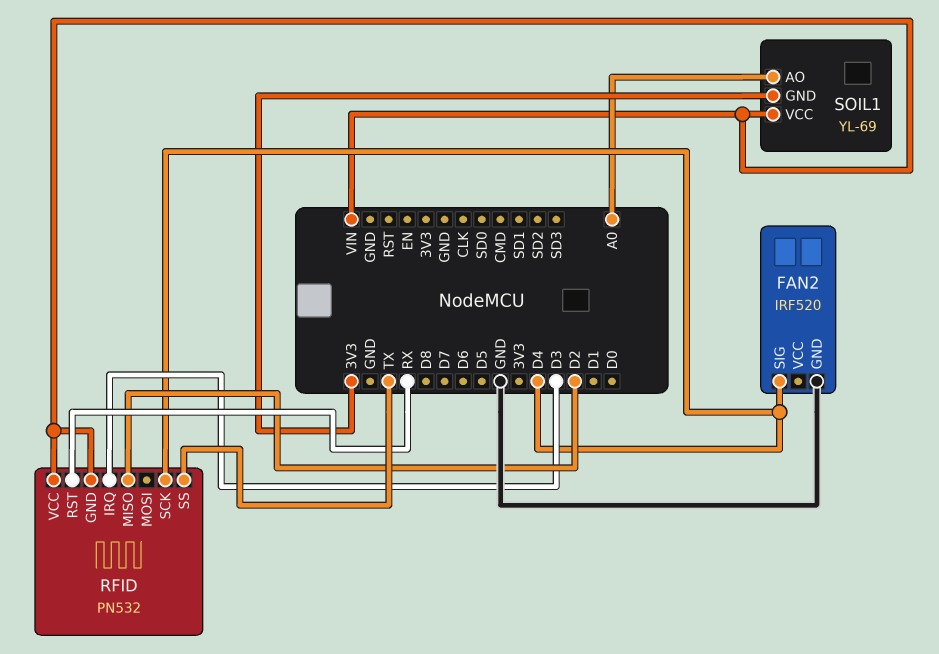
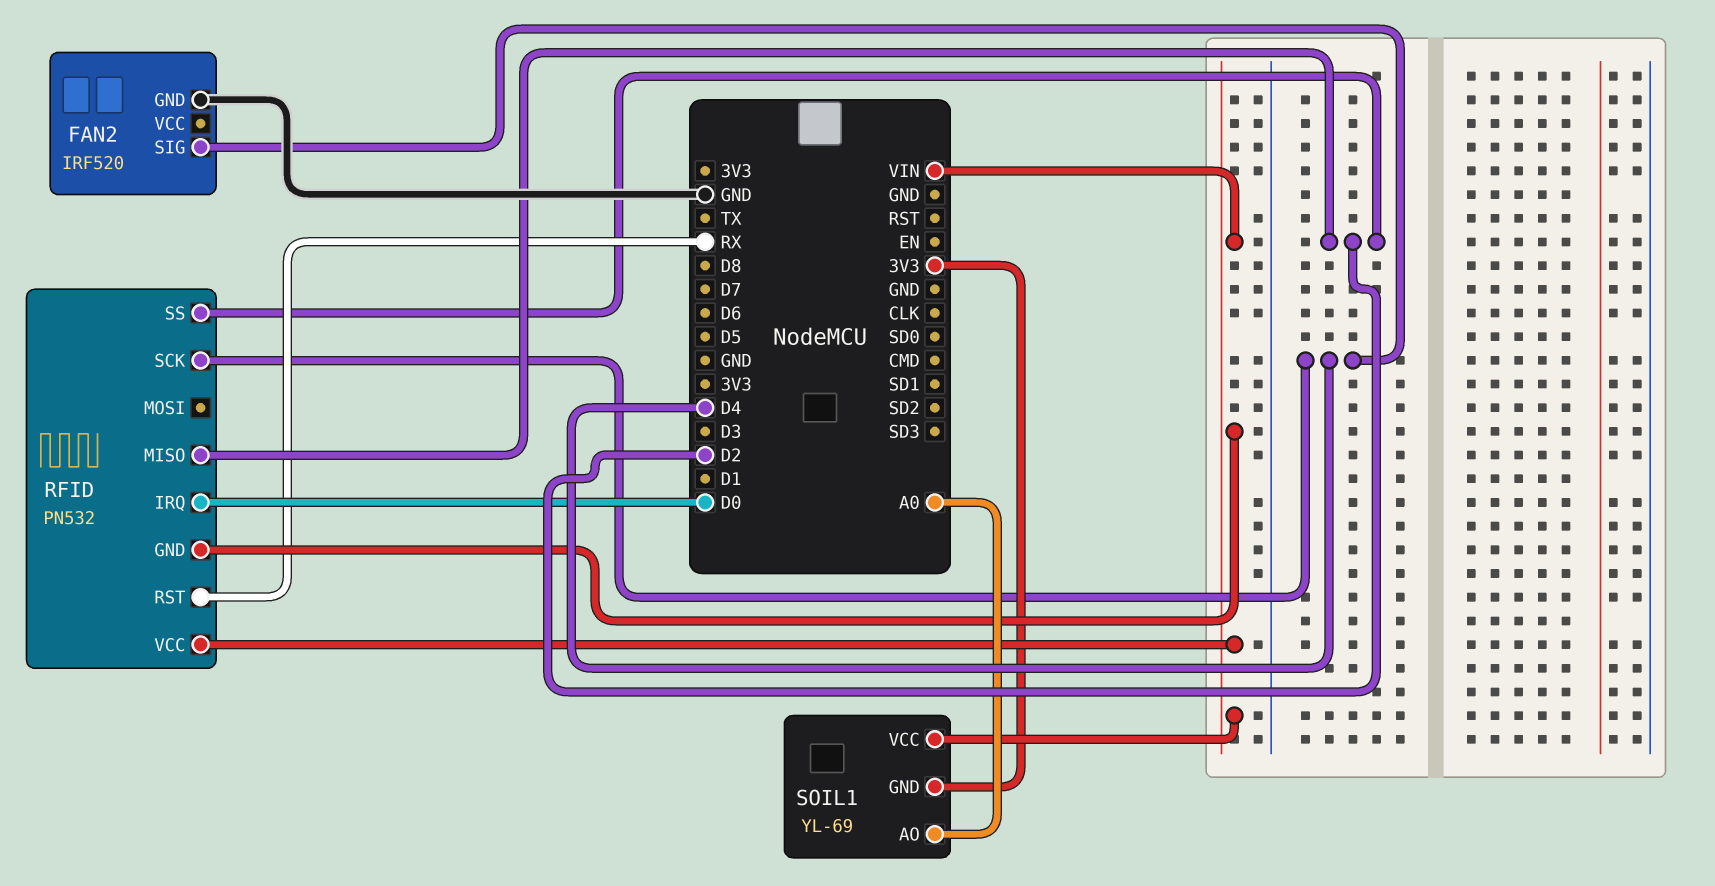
RFID pin IRQ: D3 -> D0
RFID pin SS: TX -> D2

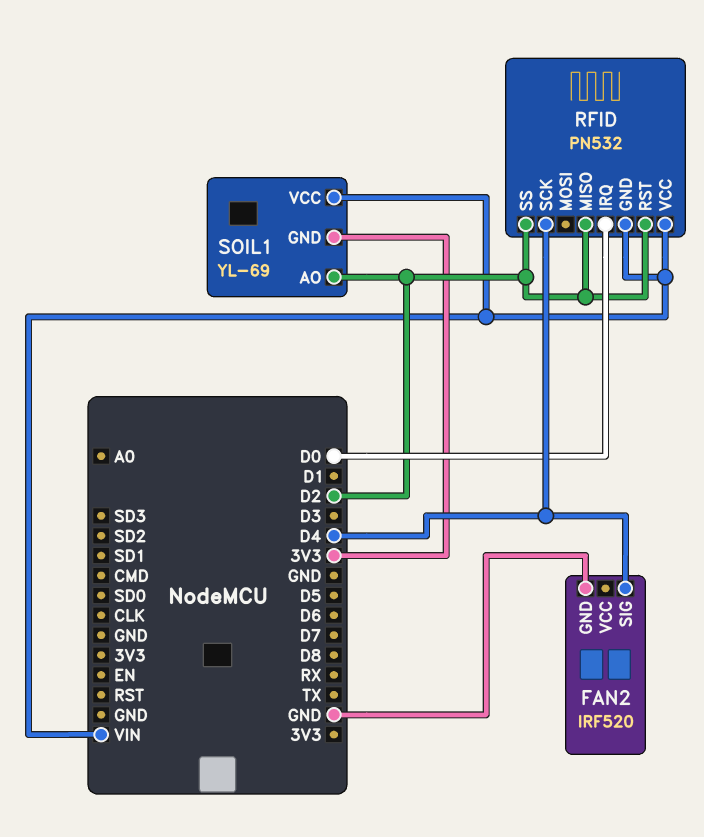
RFID pin RST: RX -> D2
SOIL1 pin AO: A0 -> D2

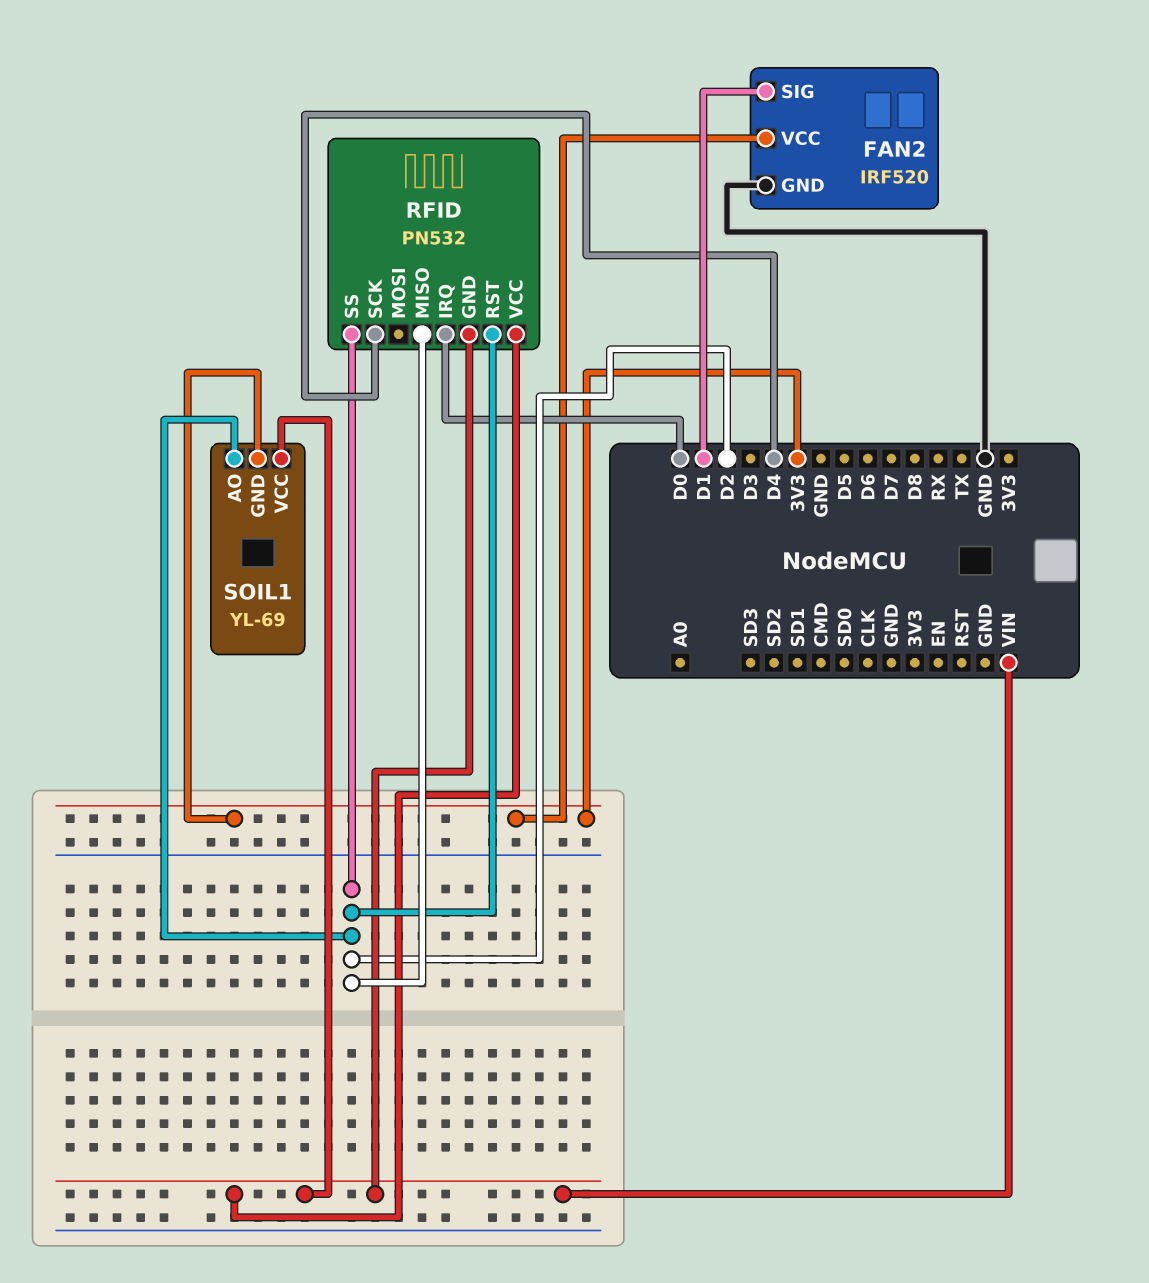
FAN2 pin SIG: D4 -> D1
FAN2 pin VCC: none -> 3V3

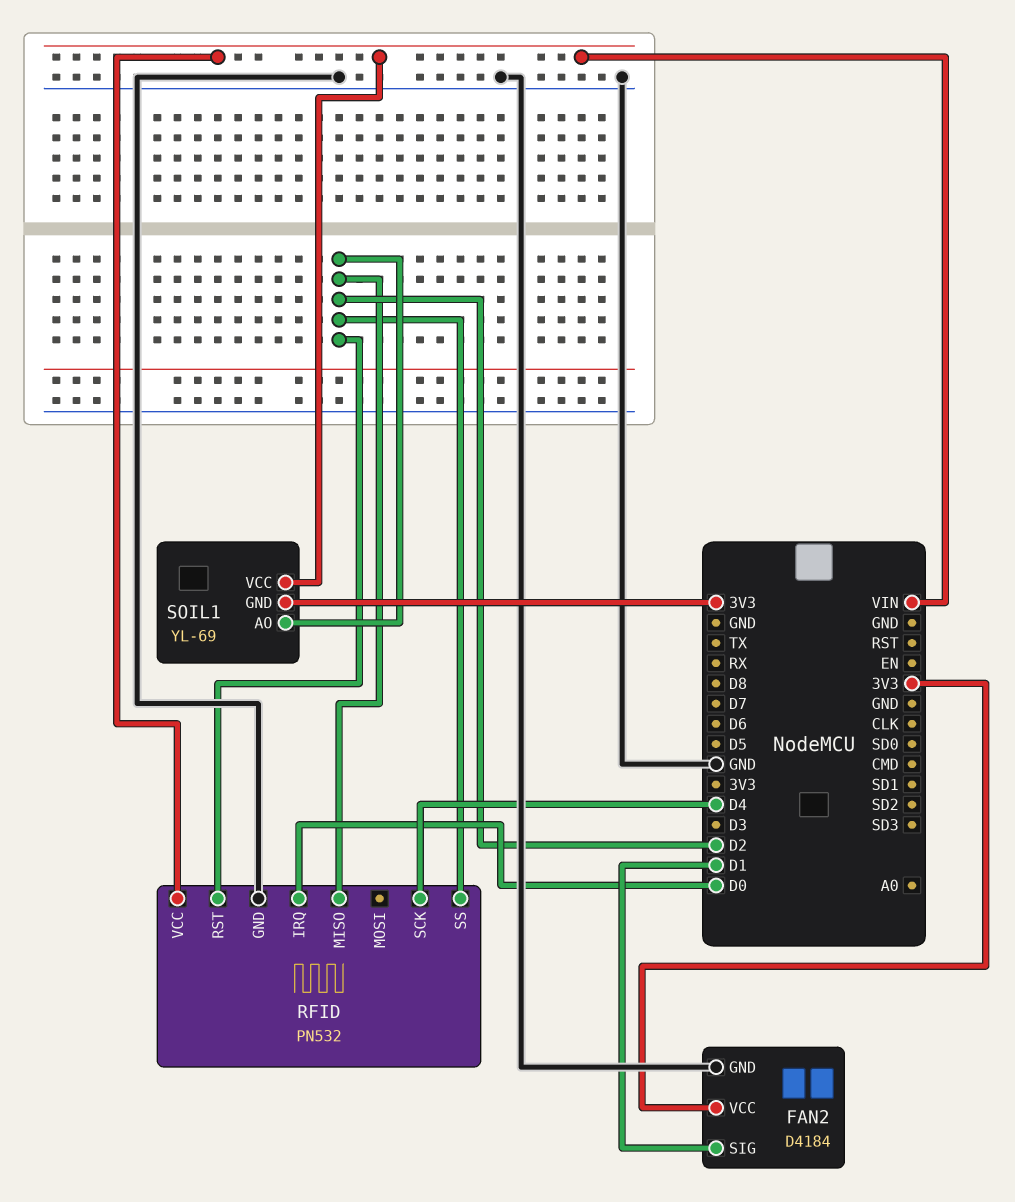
FAN2: IRF520 -> D4184
RFID pin GND: VIN -> GND

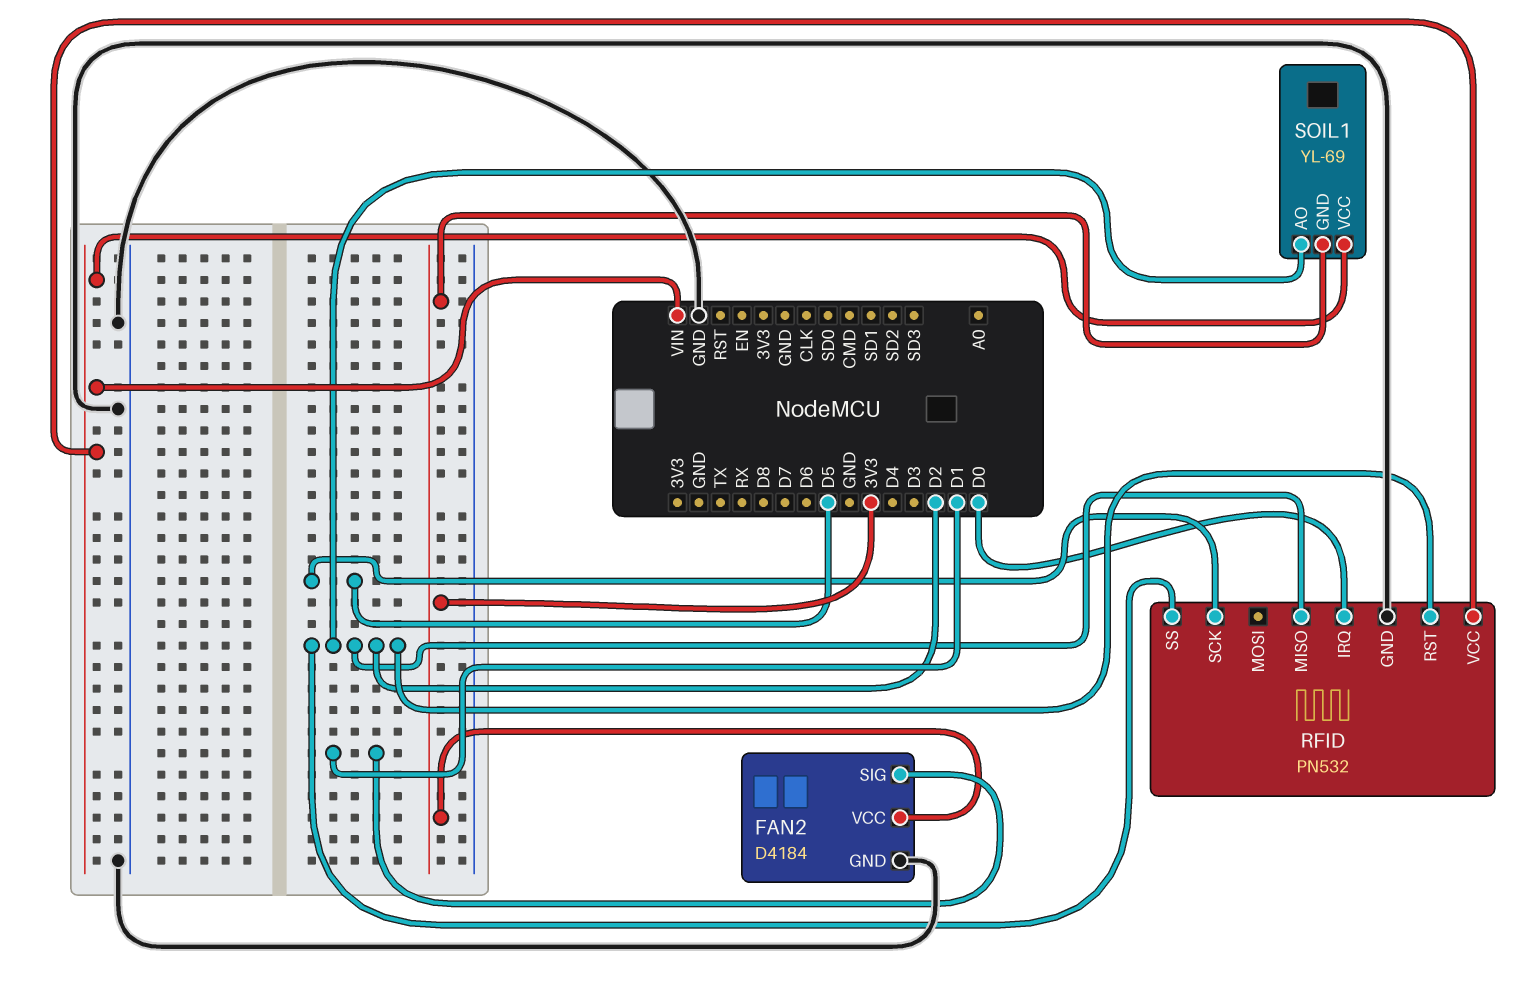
RFID pin SCK: D4 -> D5

